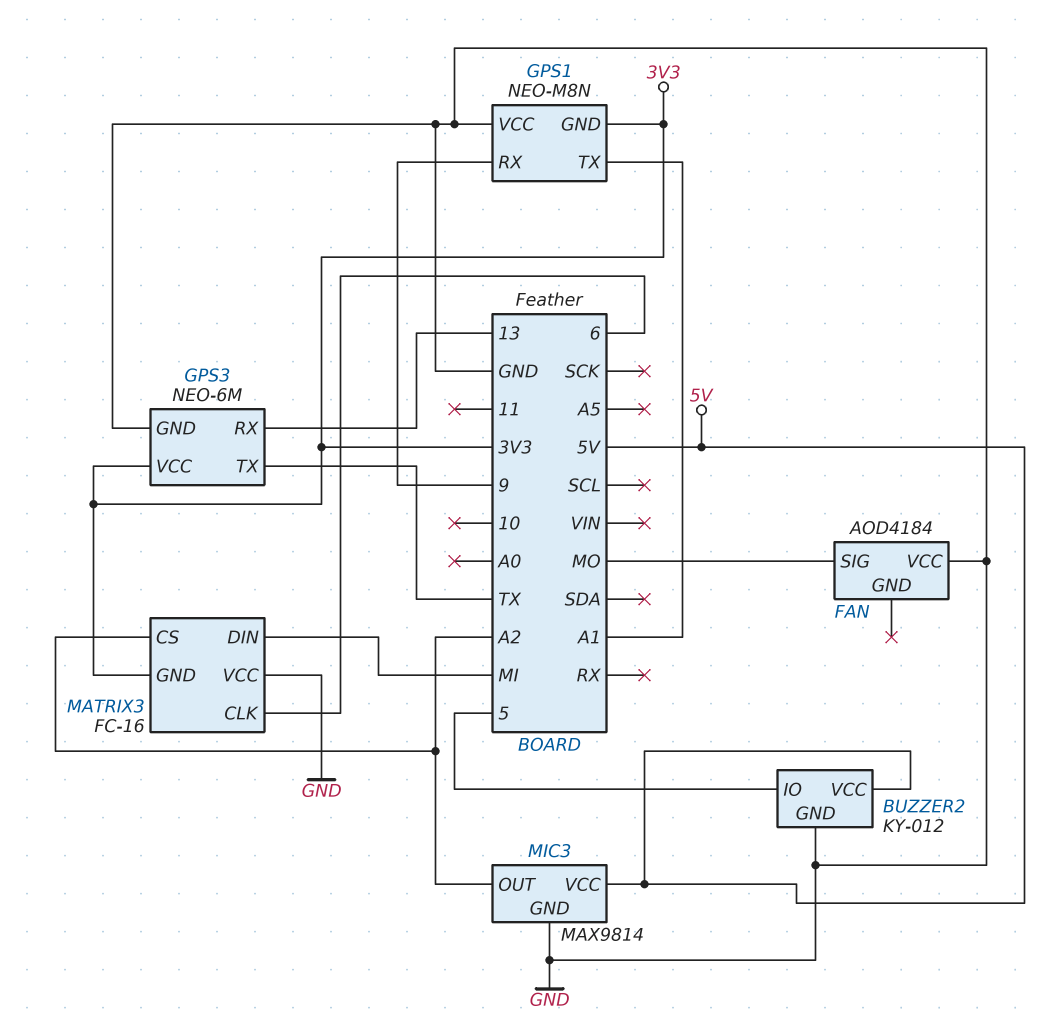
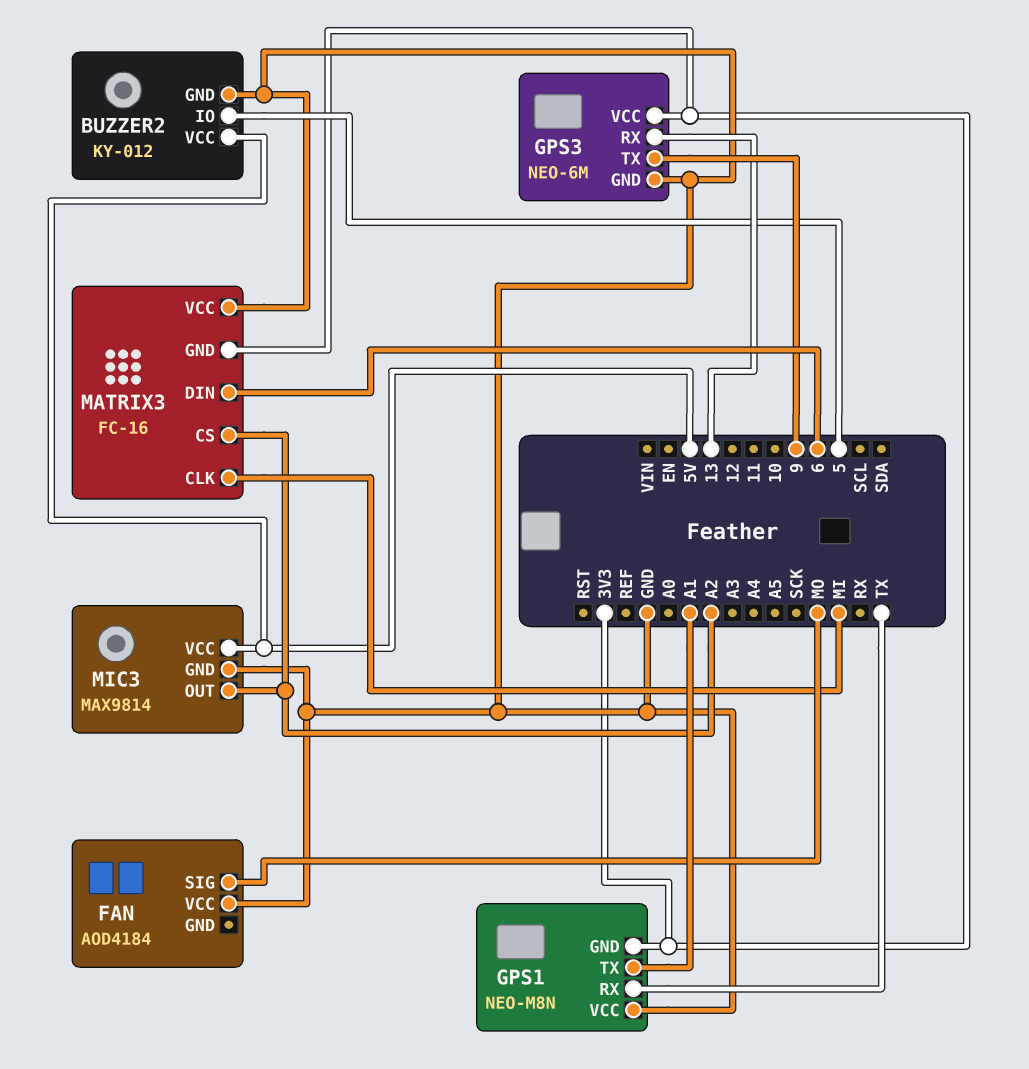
GPS1 pin RX: 9 -> TX
GPS3 pin TX: TX -> 9
MATRIX3 pin CLK: 6 -> MI
MATRIX3 pin DIN: MI -> 6

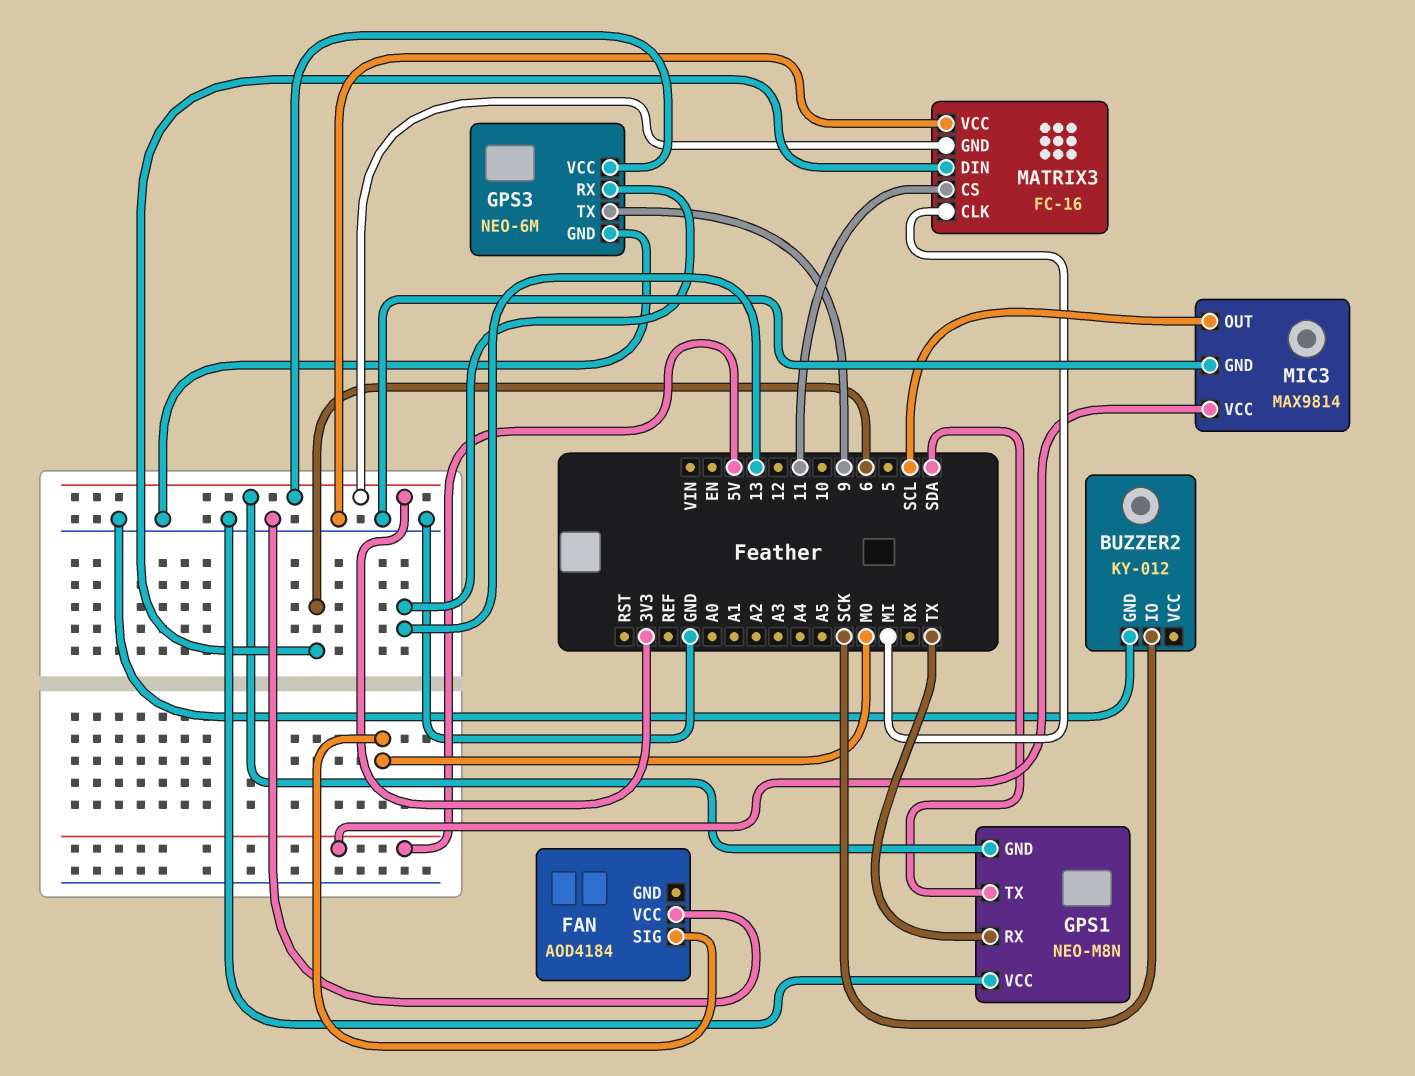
BUZZER2 pin IO: 5 -> SCK
BUZZER2 pin VCC: 5V -> none
GPS1 pin TX: A1 -> SDA
MATRIX3 pin CS: A2 -> 11
MIC3 pin OUT: A2 -> SCL

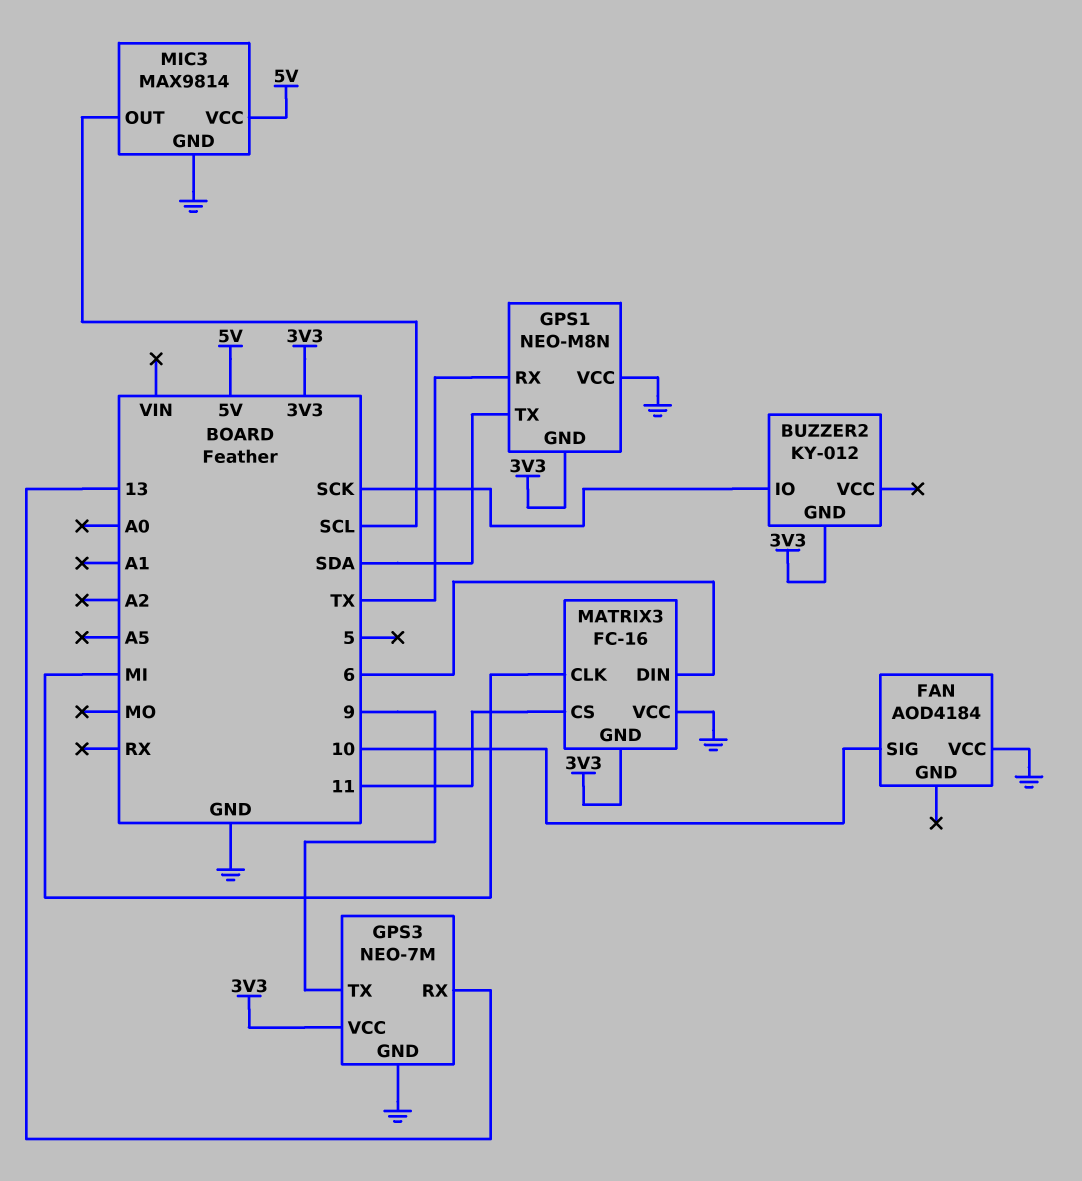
BUZZER2 pin GND: GND -> 3V3
FAN pin SIG: MO -> 10
GPS3: NEO-6M -> NEO-7M

